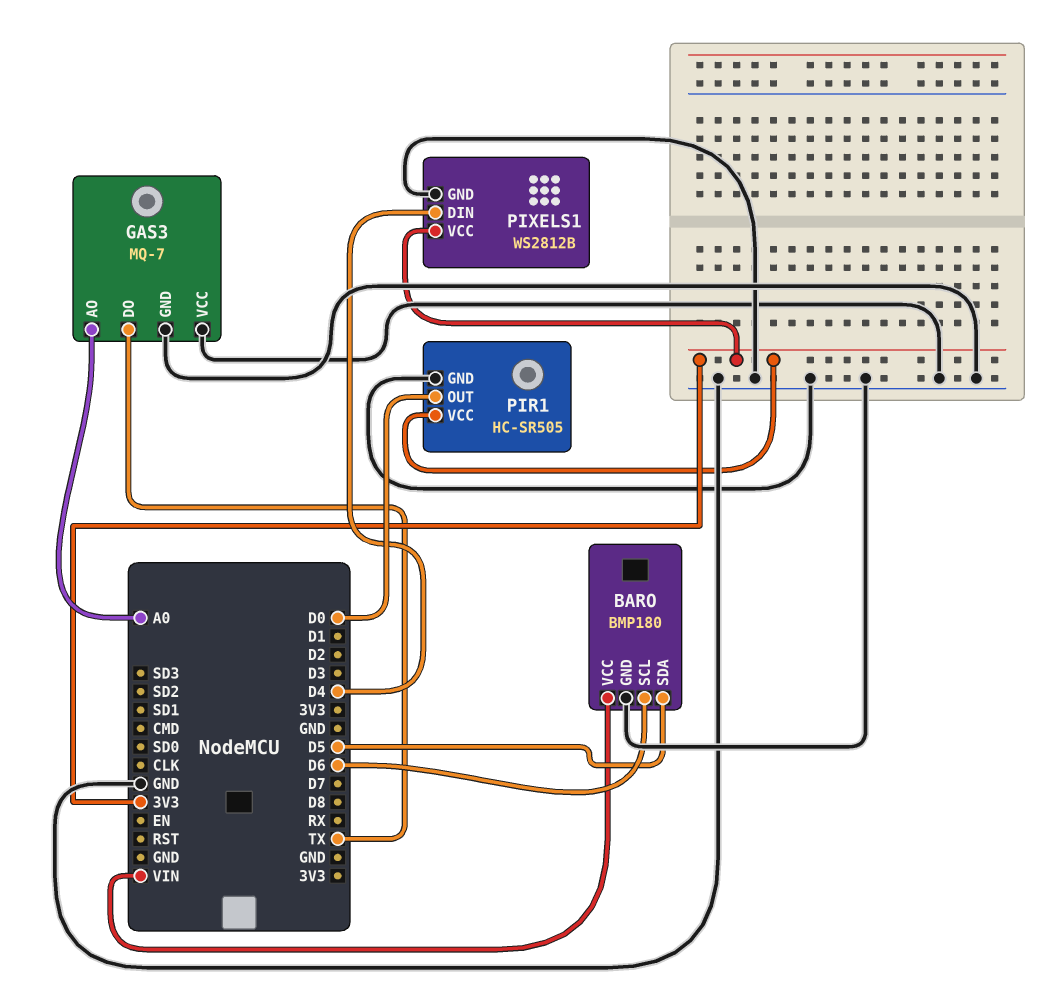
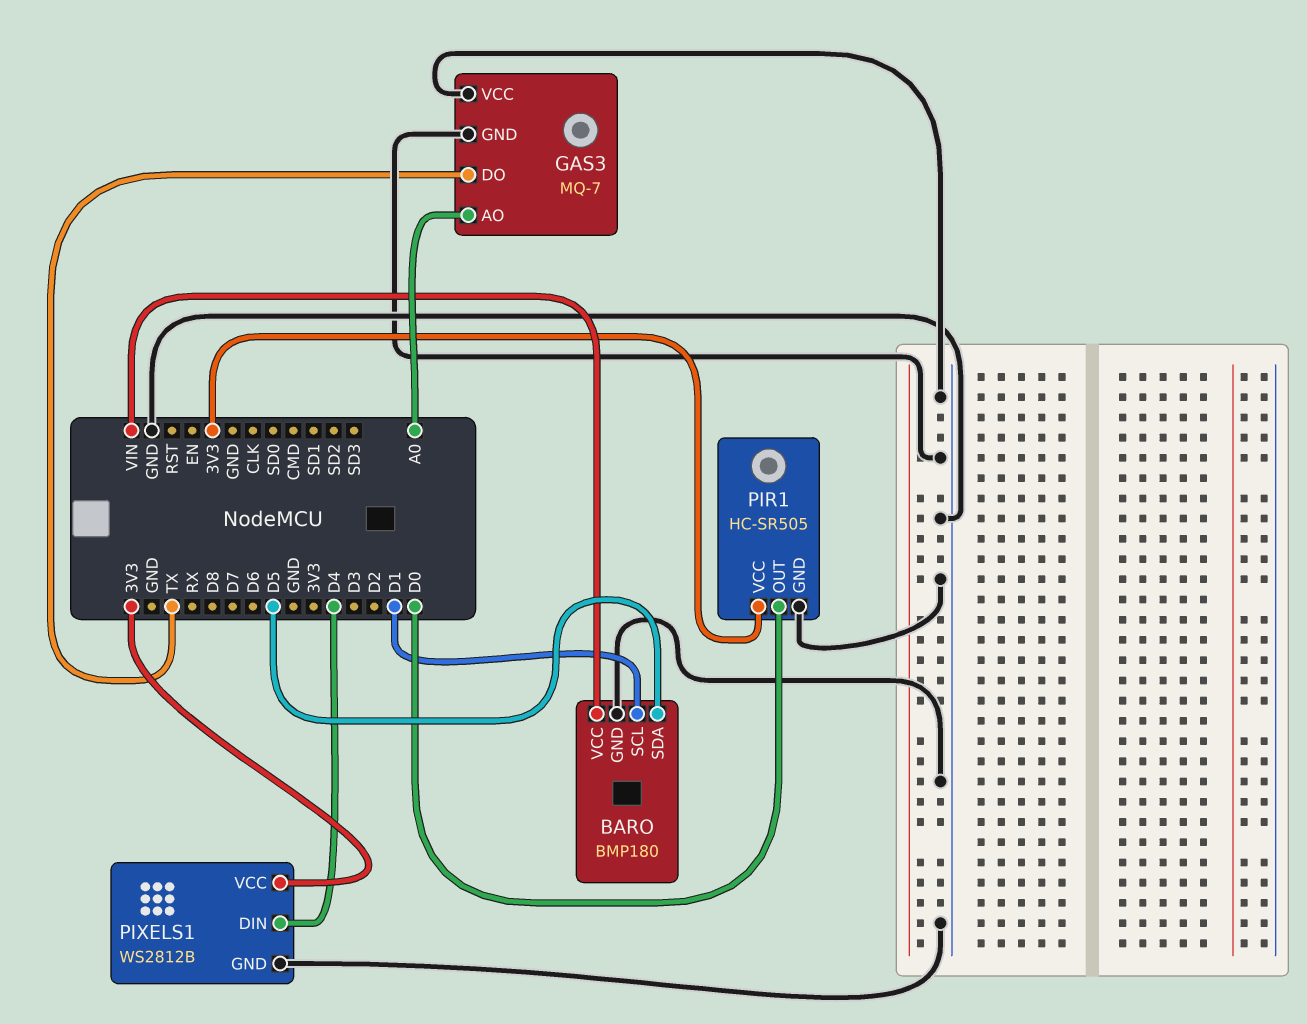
BARO pin SCL: D6 -> D1

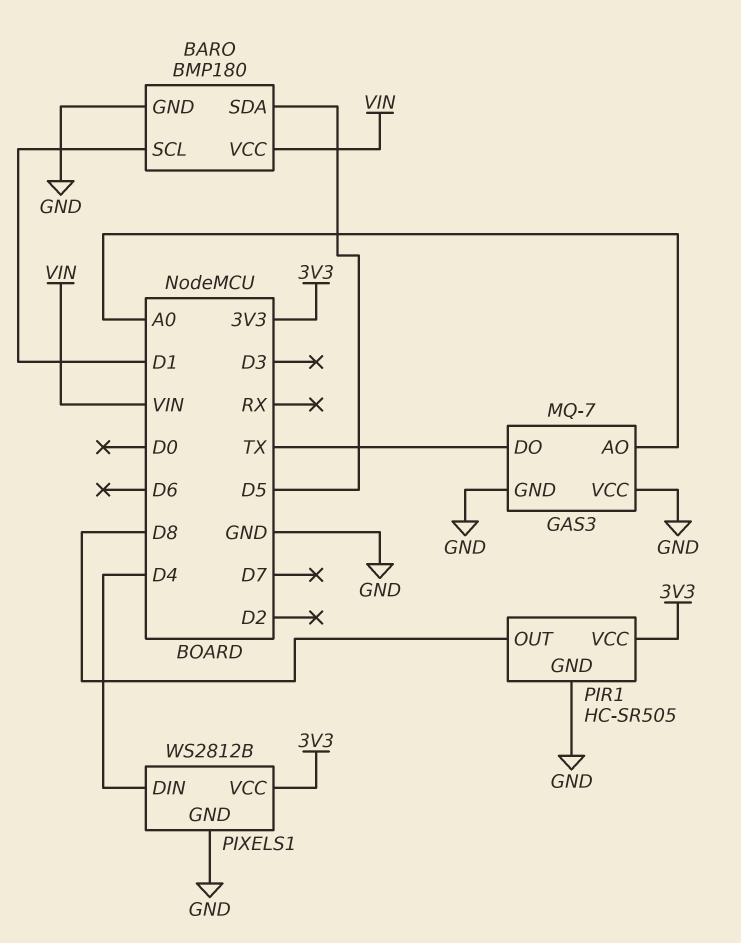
PIR1 pin OUT: D0 -> D8

